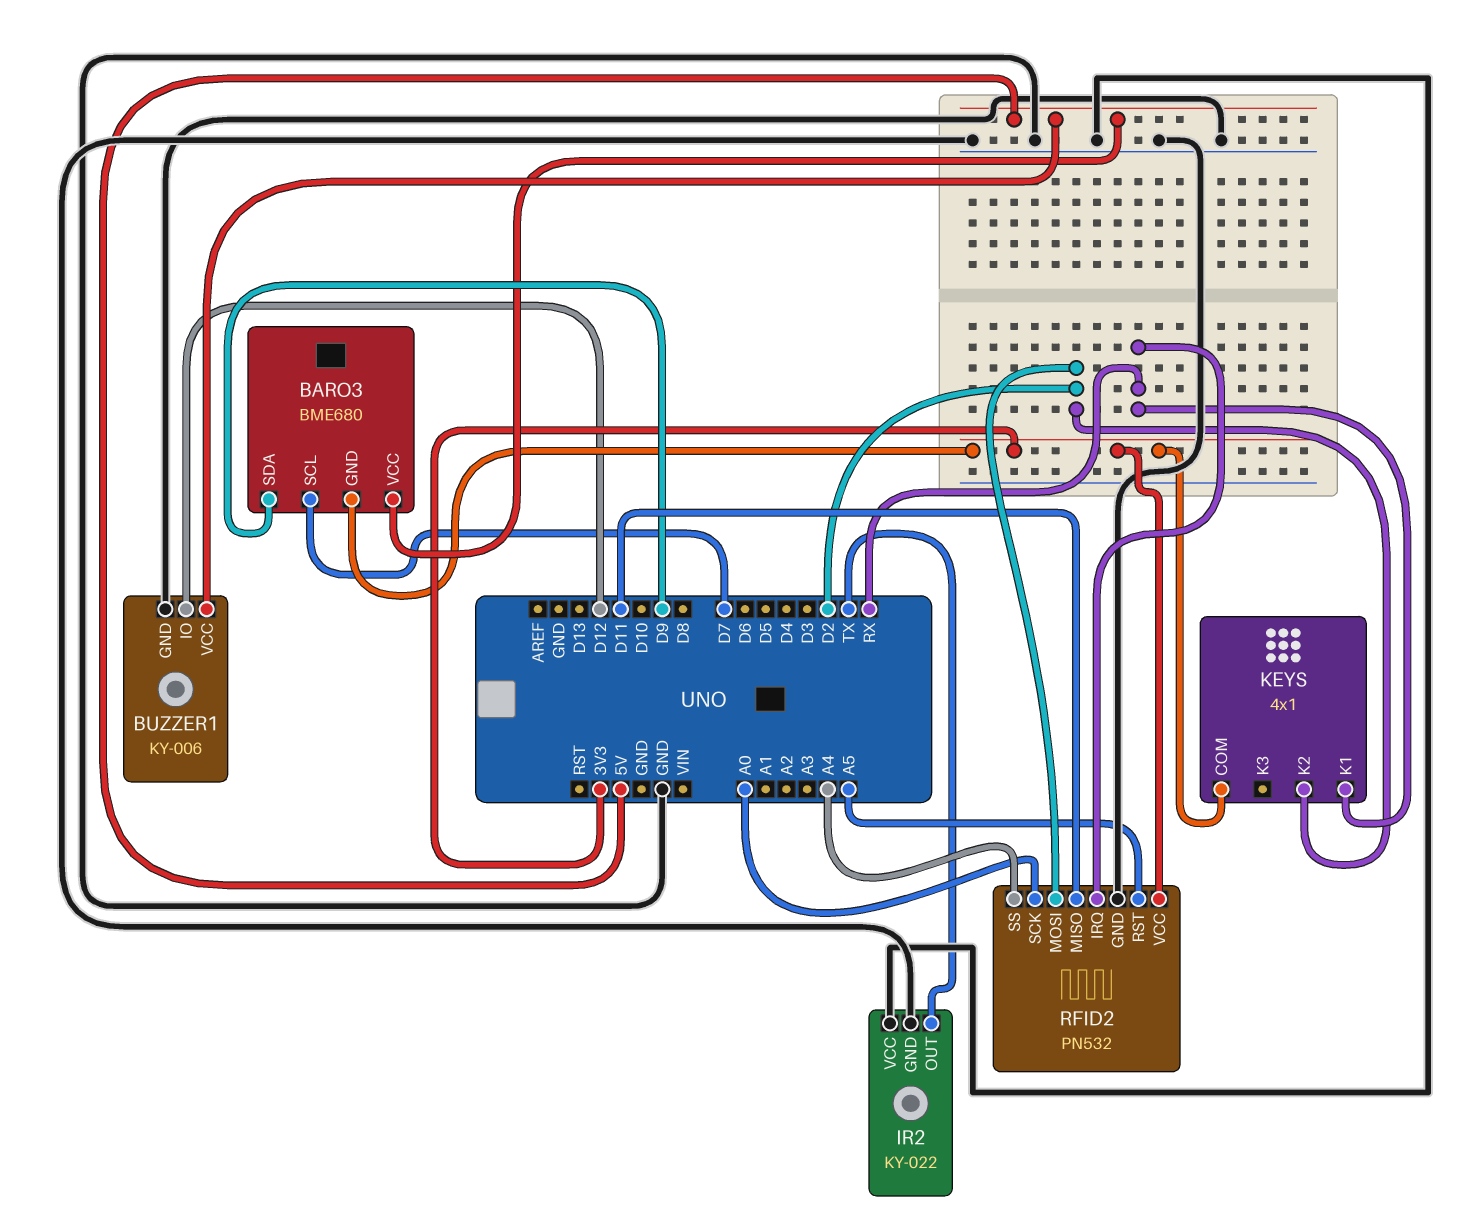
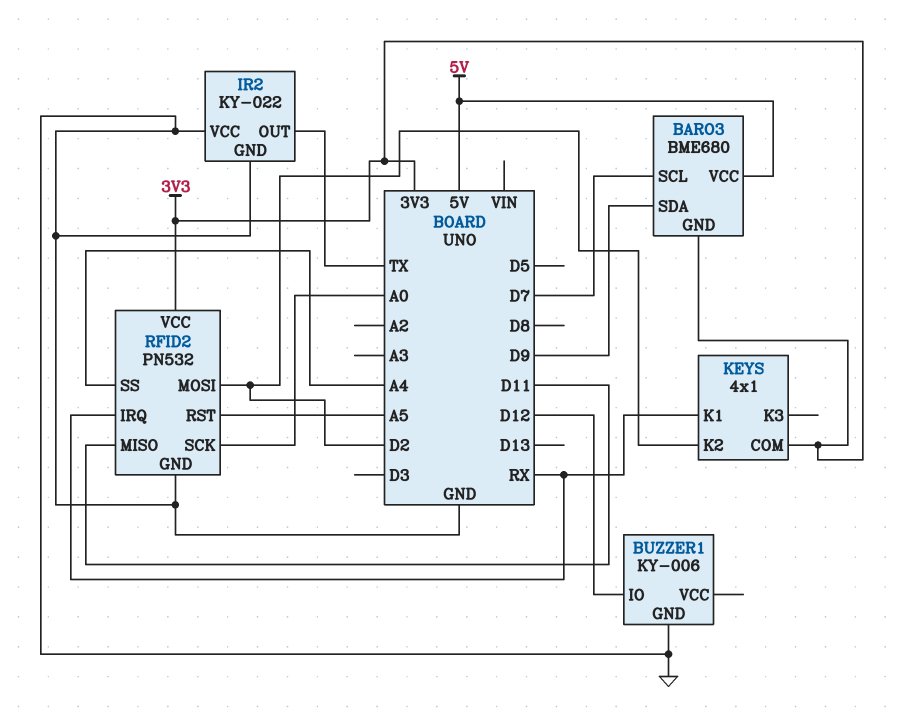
BUZZER1 pin VCC: 5V -> none

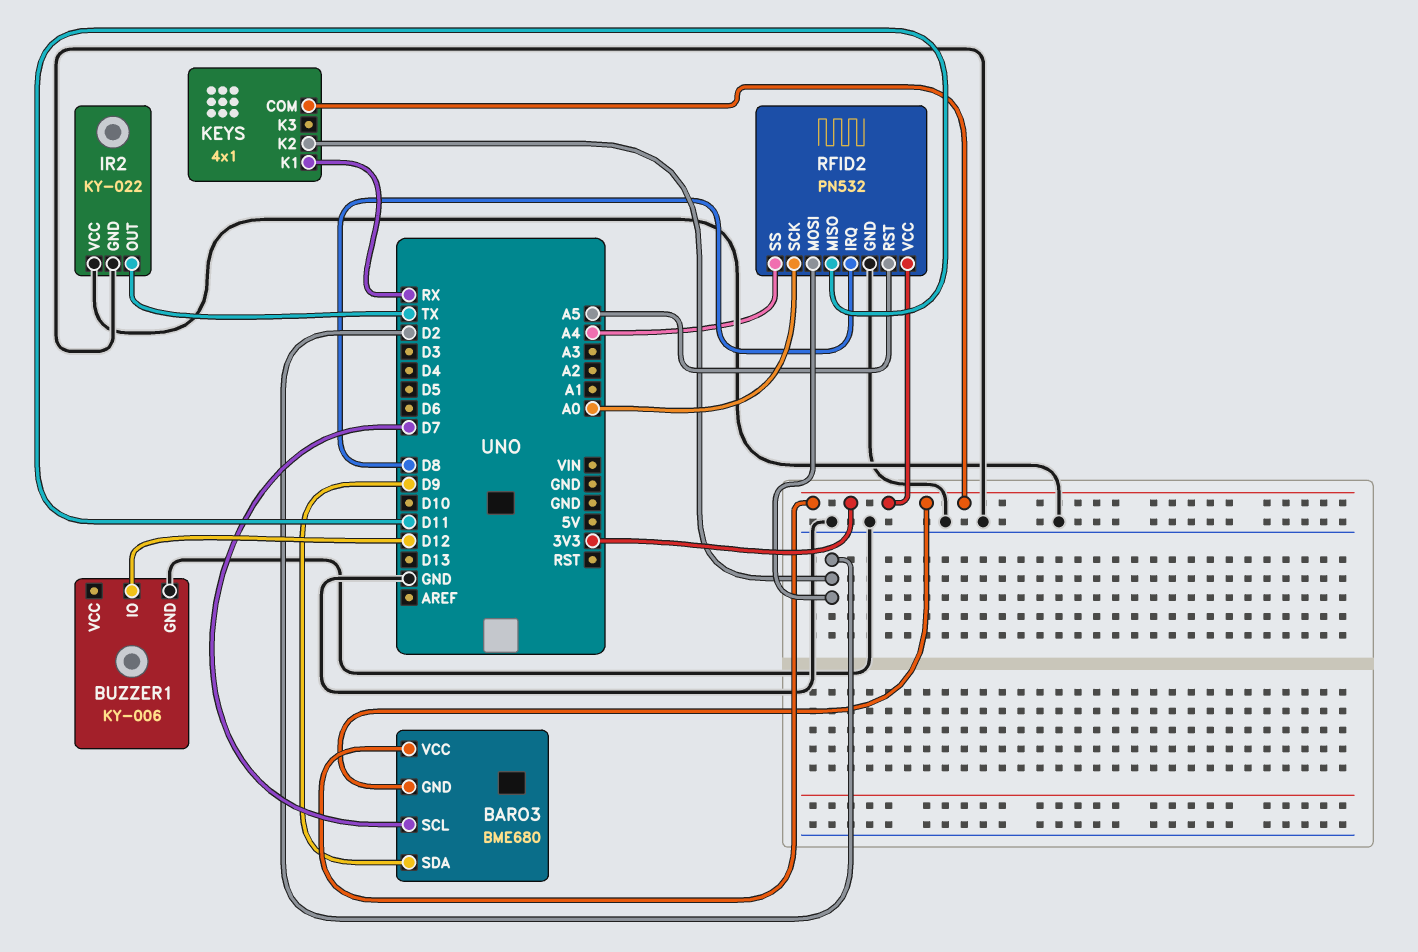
BARO3 pin VCC: 5V -> 3V3
RFID2 pin IRQ: RX -> D8

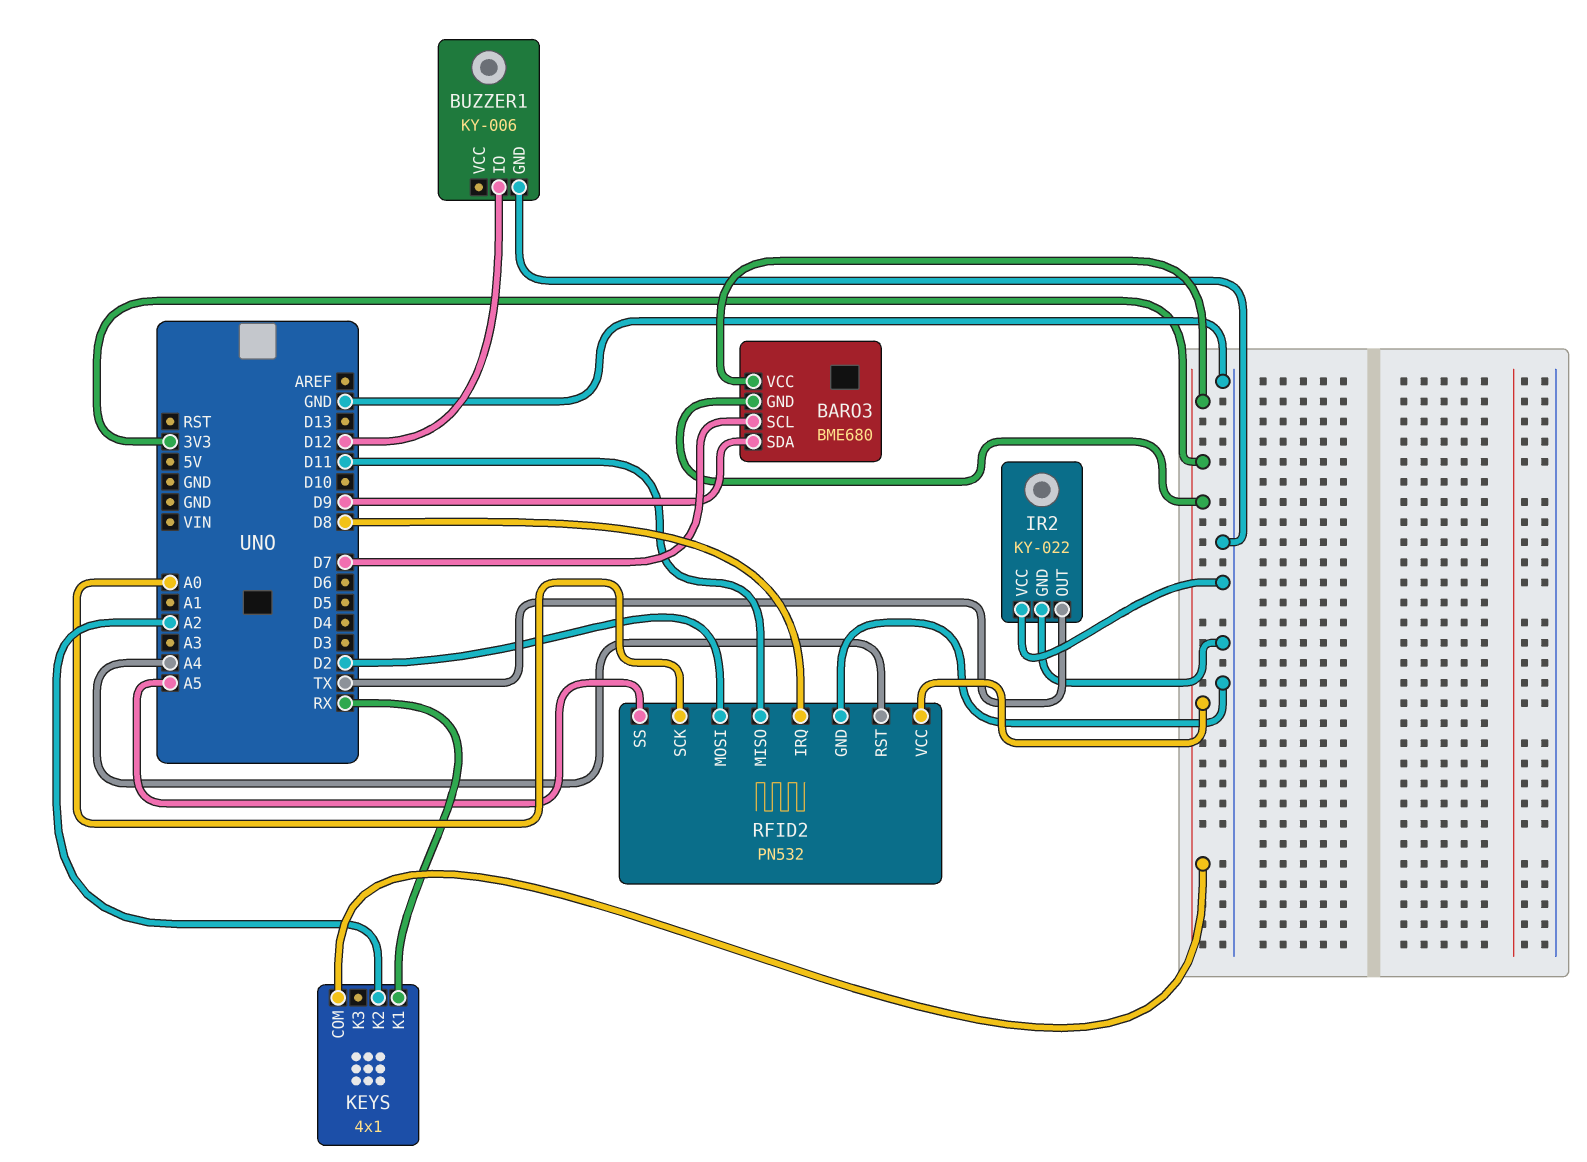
KEYS pin K2: D2 -> A2
RFID2 pin RST: A5 -> A4
RFID2 pin SS: A4 -> A5

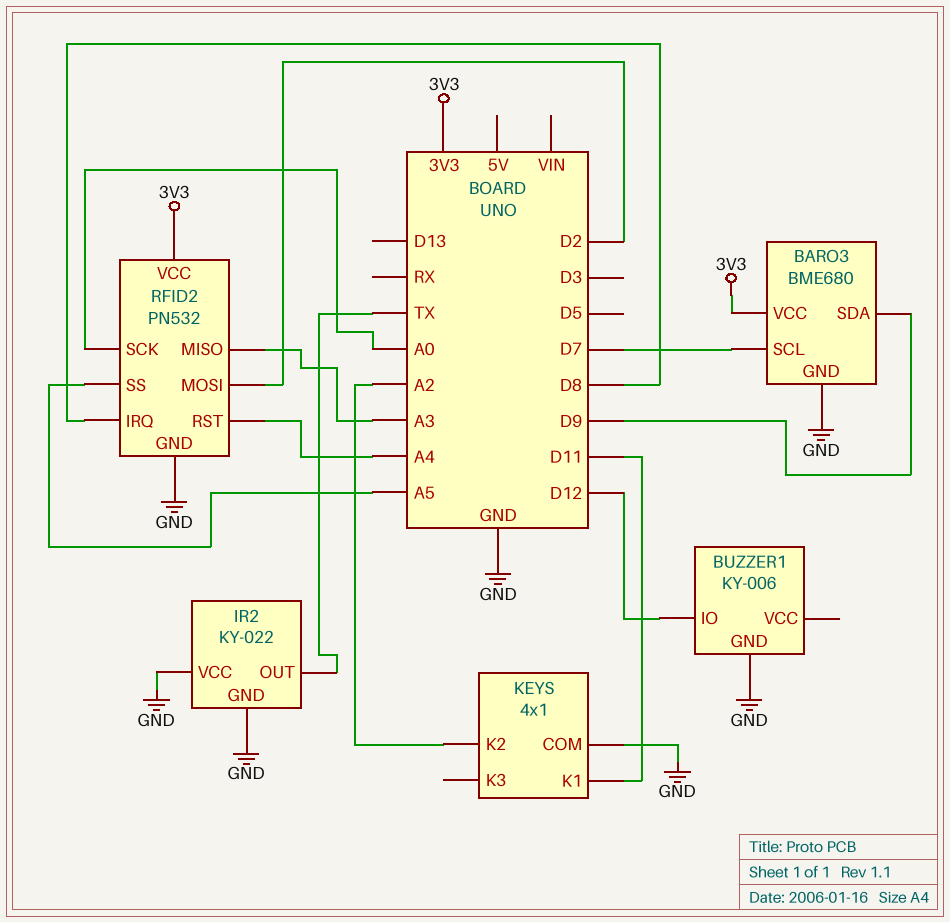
BARO3 pin GND: 3V3 -> GND
KEYS pin COM: 3V3 -> GND
KEYS pin K1: RX -> D11
RFID2 pin MISO: D11 -> A3

